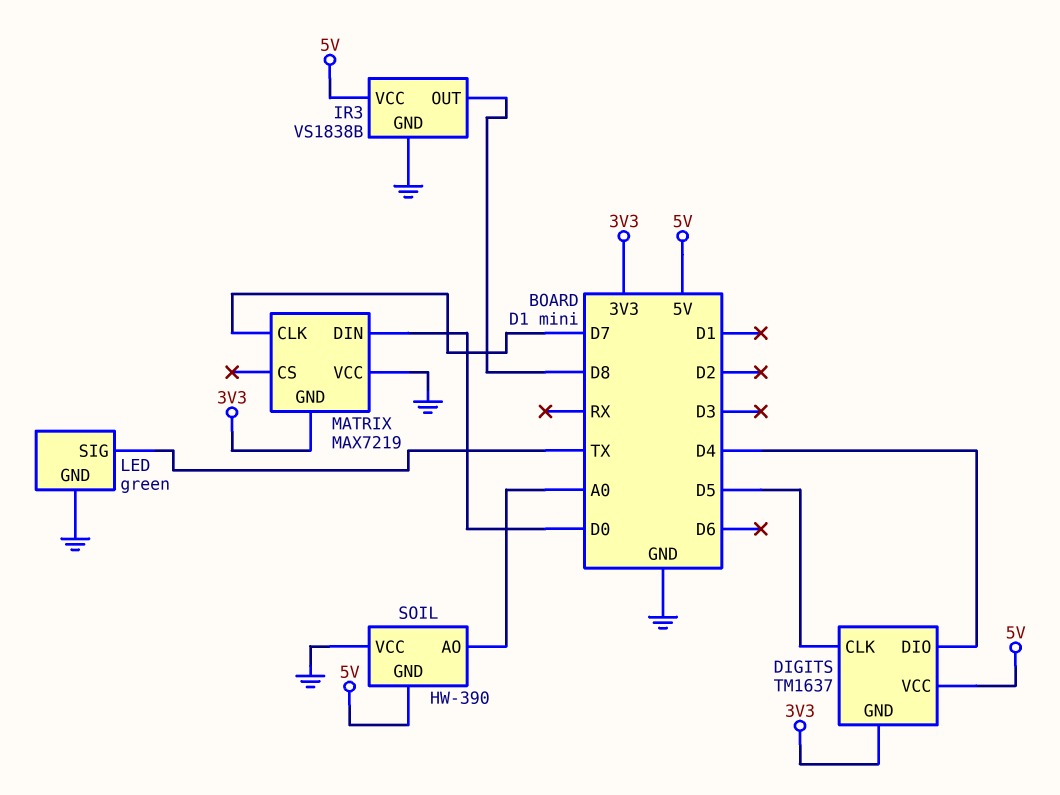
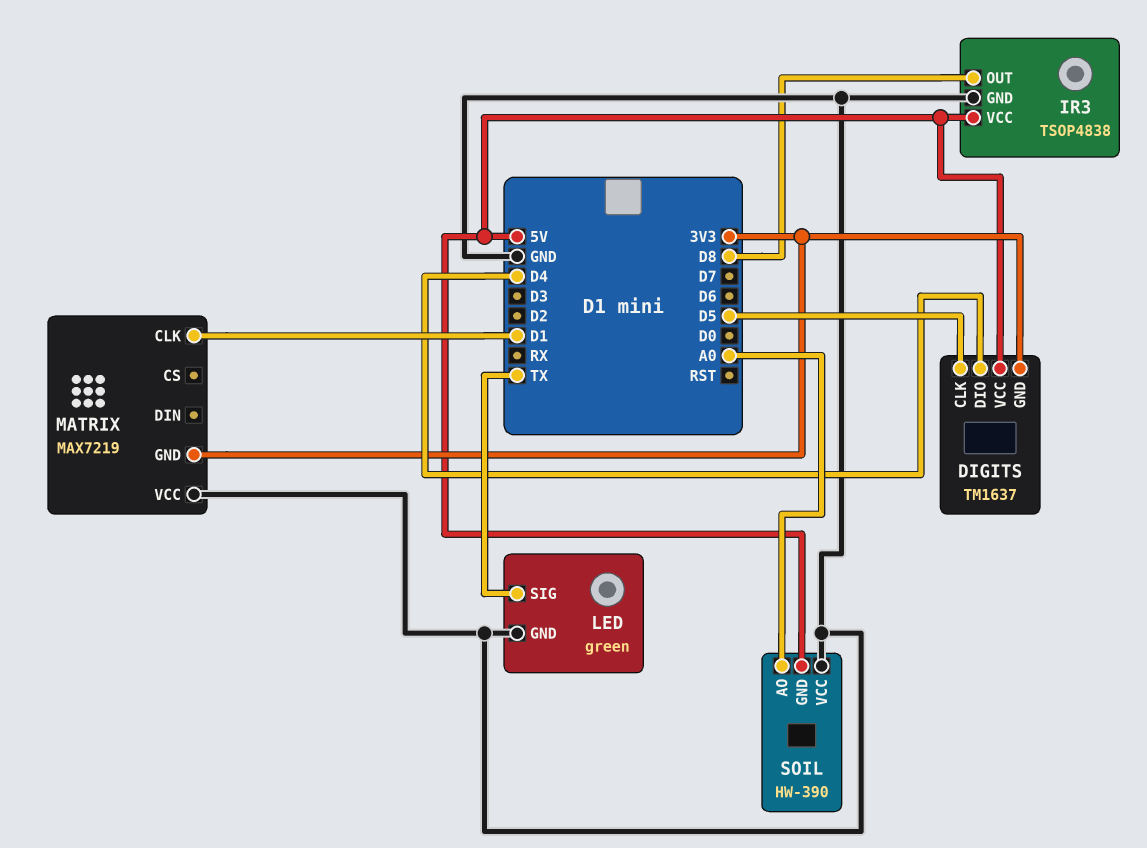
IR3: VS1838B -> TSOP4838
MATRIX pin CLK: D7 -> D1
MATRIX pin DIN: D0 -> none

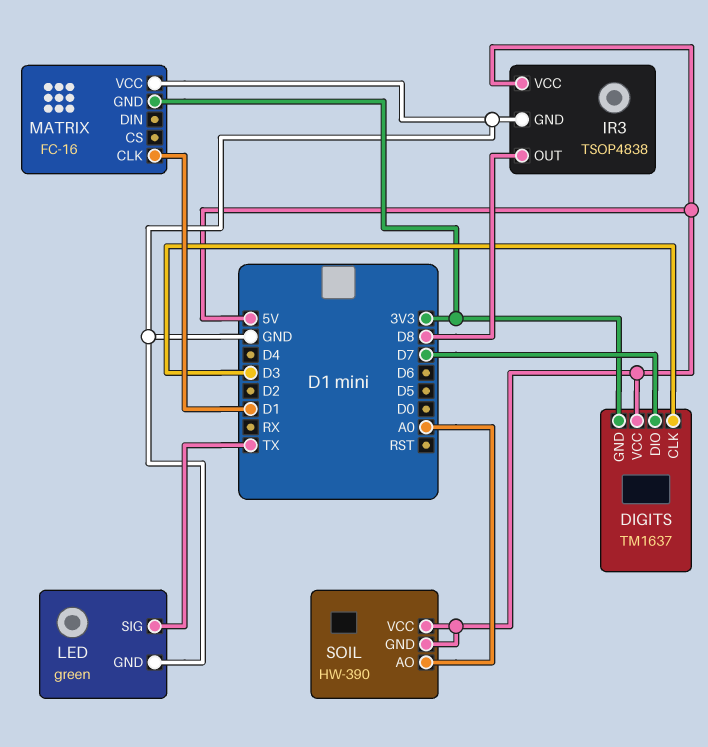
DIGITS pin CLK: D5 -> D3
DIGITS pin DIO: D4 -> D7
MATRIX: MAX7219 -> FC-16
SOIL pin VCC: GND -> 5V

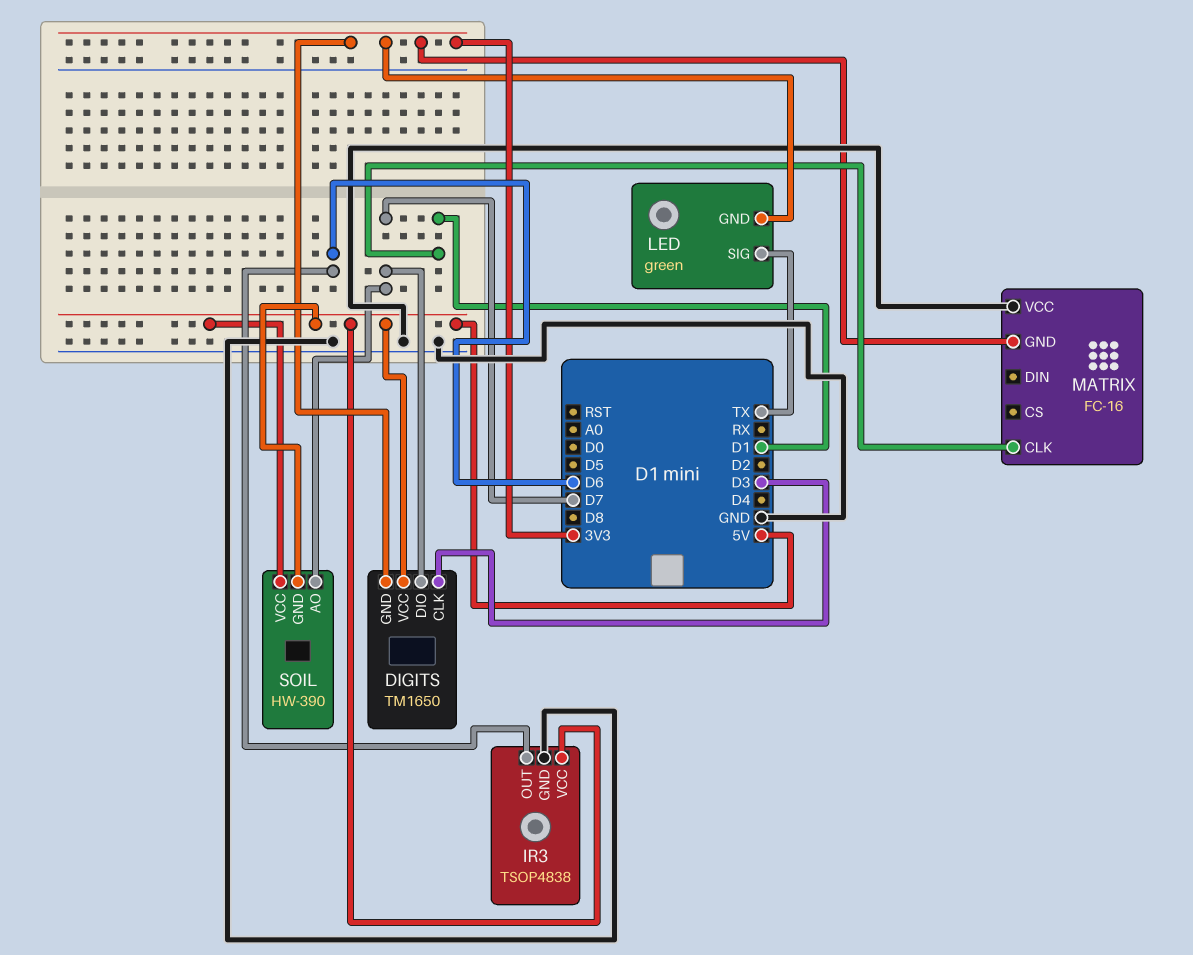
DIGITS: TM1637 -> TM1650
IR3 pin OUT: D8 -> D6
LED pin GND: GND -> 3V3
SOIL pin AO: A0 -> D7

